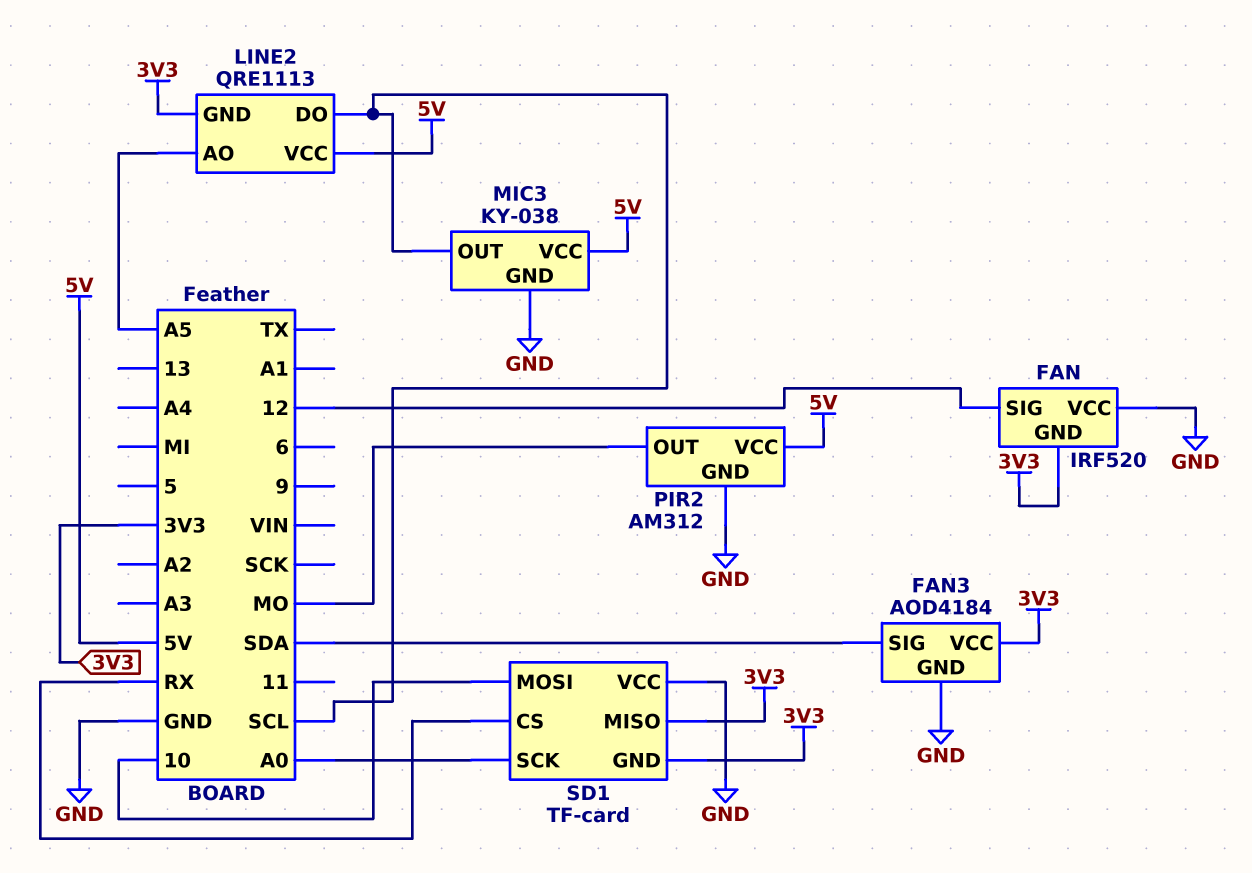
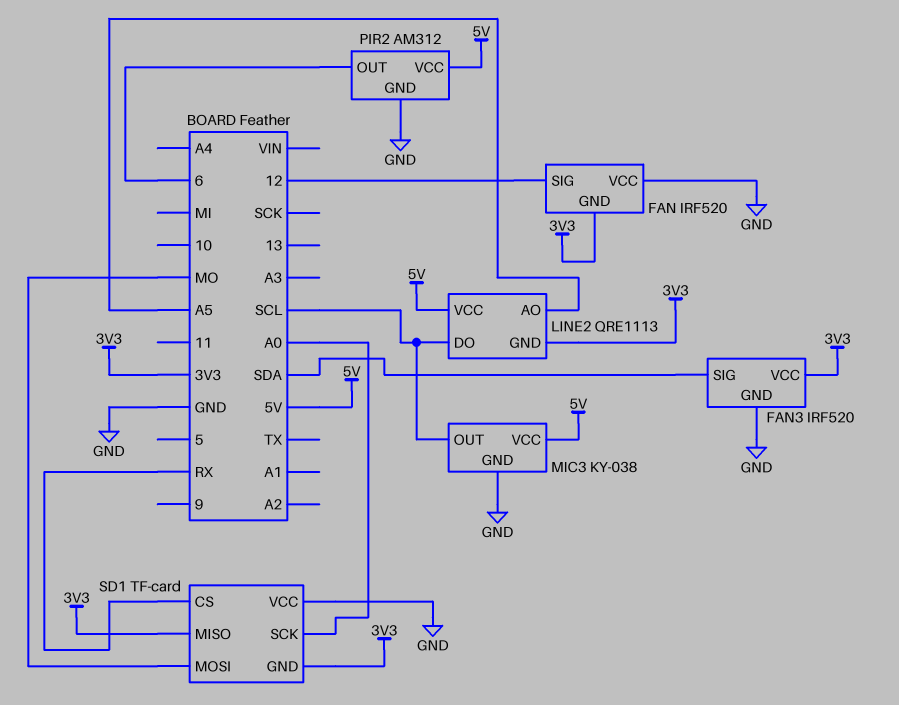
FAN3: AOD4184 -> IRF520
PIR2 pin OUT: MO -> 6
SD1 pin MOSI: 10 -> MO

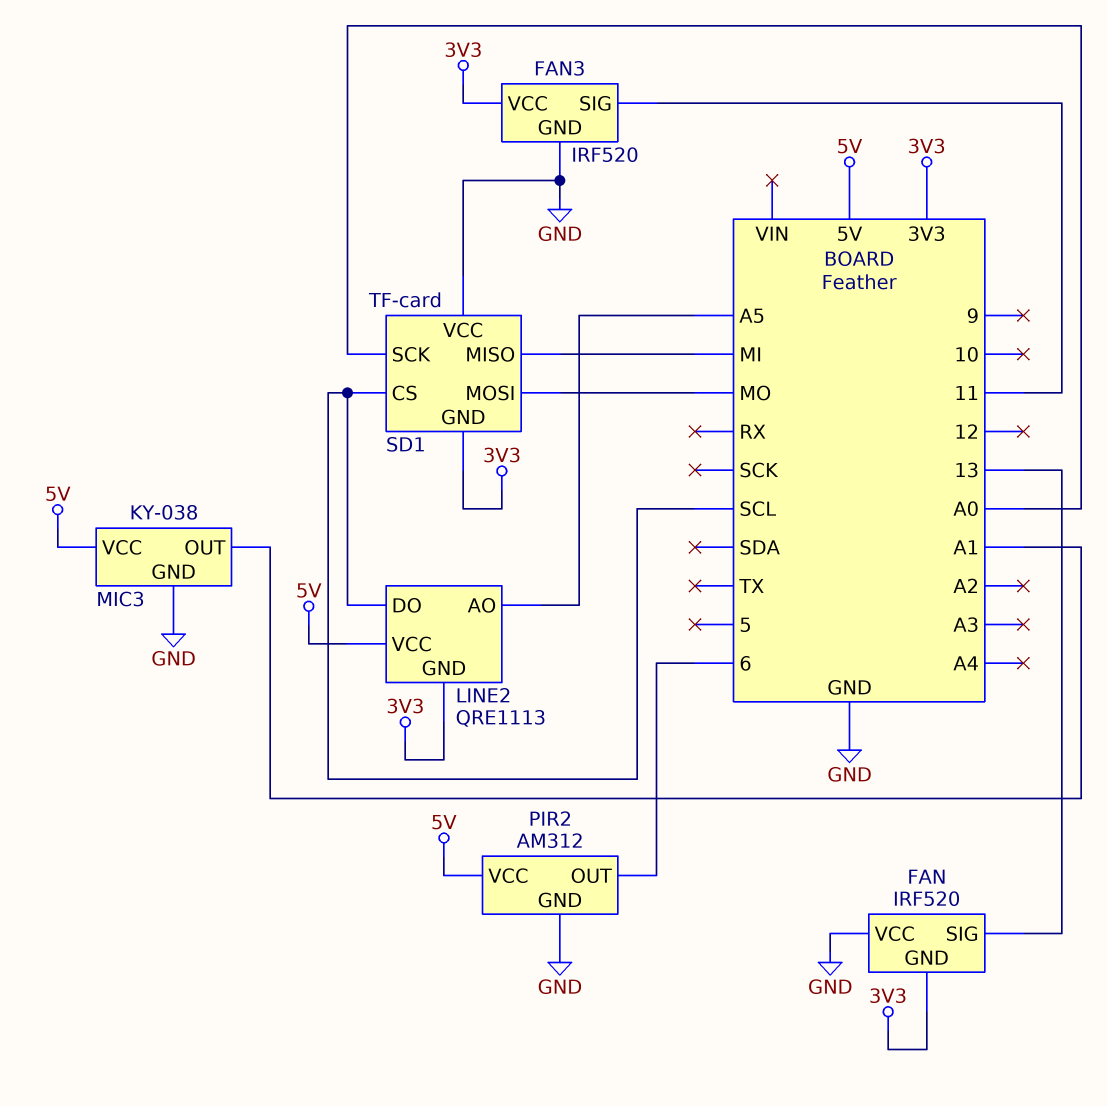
FAN pin SIG: 12 -> 13
FAN3 pin SIG: SDA -> 11
MIC3 pin OUT: SCL -> A1
SD1 pin CS: RX -> SCL
SD1 pin MISO: 3V3 -> MI

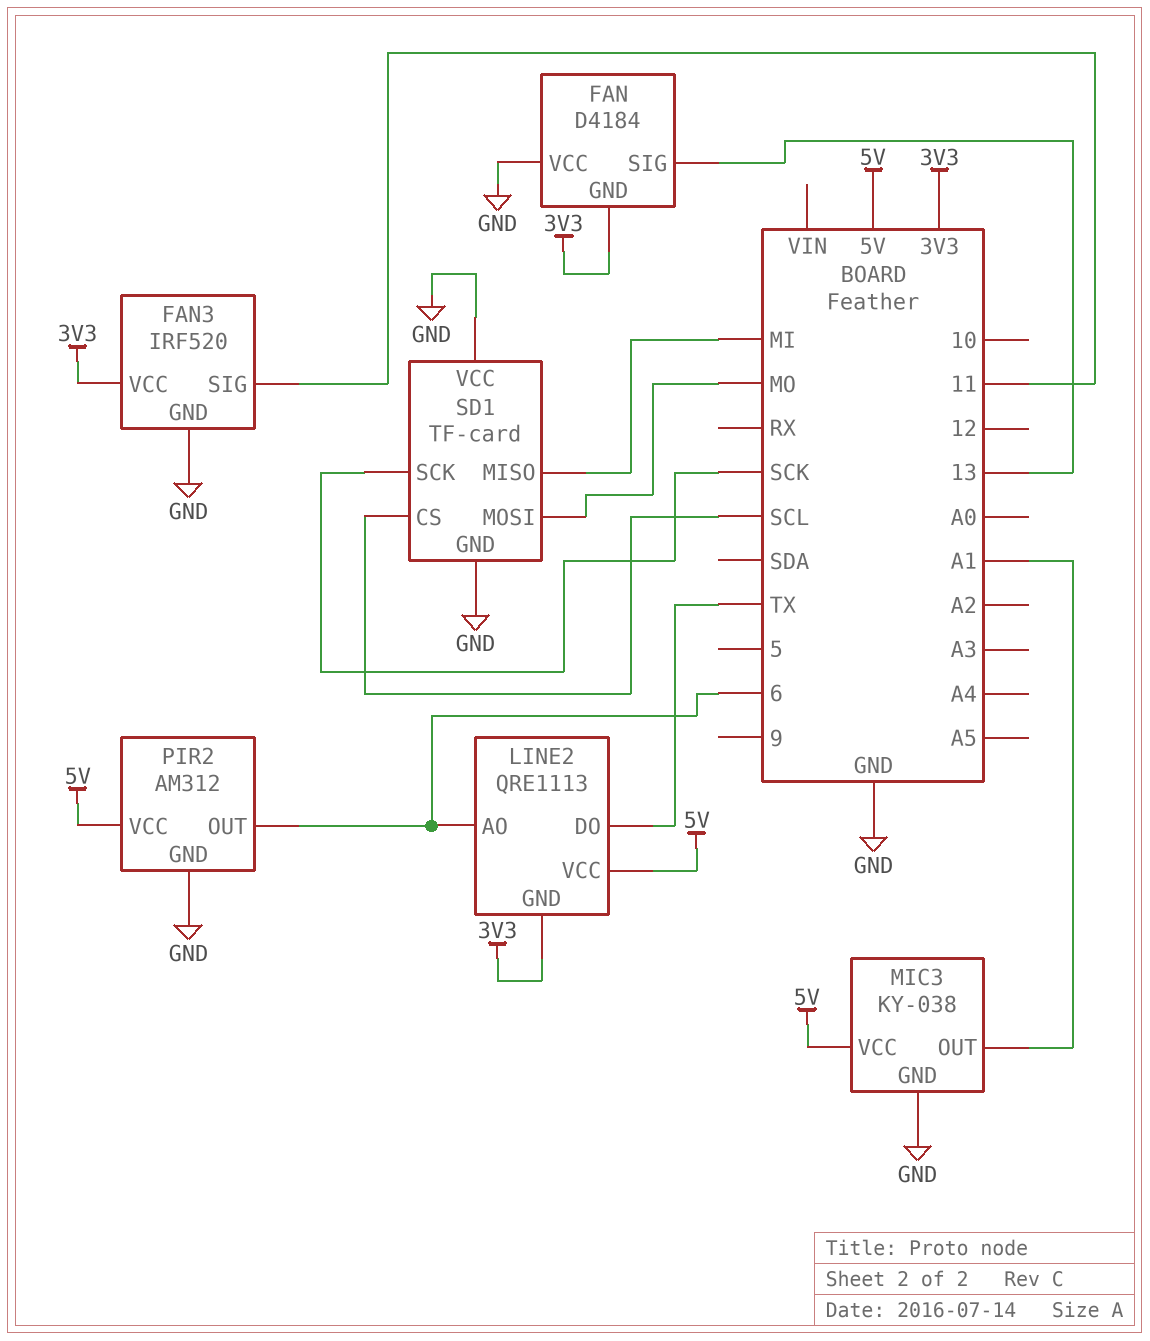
FAN: IRF520 -> D4184
LINE2 pin AO: A5 -> 6
LINE2 pin DO: SCL -> TX
SD1 pin GND: 3V3 -> GND
SD1 pin SCK: A0 -> SCK

